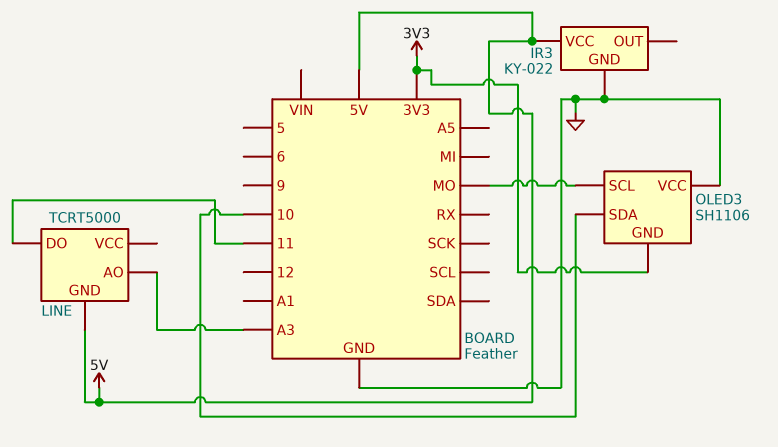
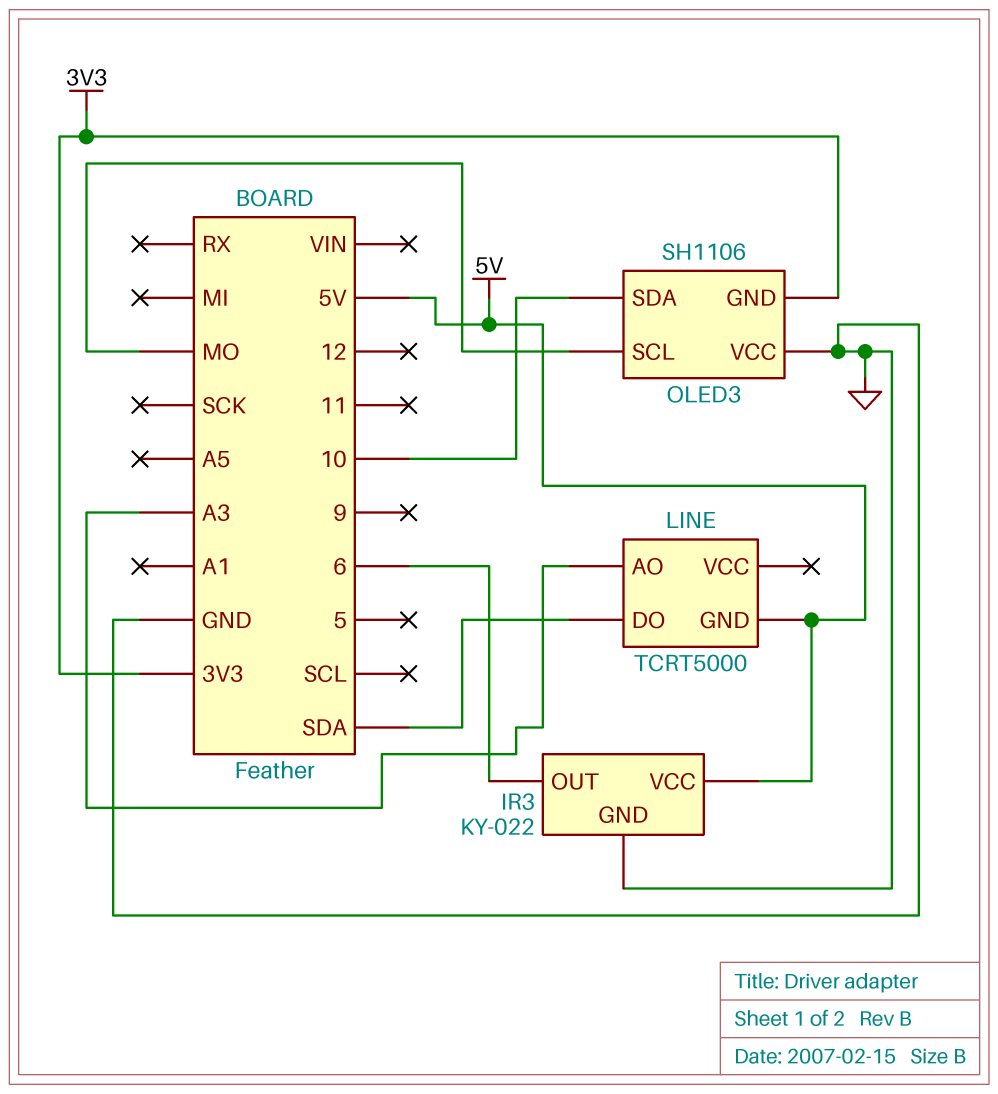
IR3 pin OUT: none -> 6
LINE pin DO: 11 -> SDA

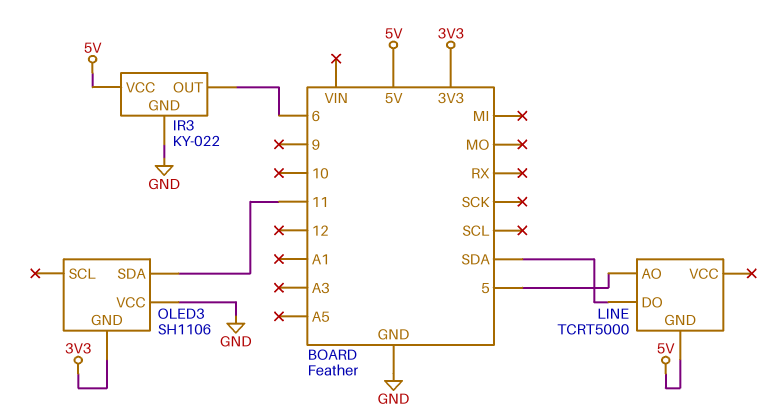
LINE pin AO: A3 -> 5
OLED3 pin SCL: MO -> none
OLED3 pin SDA: 10 -> 11

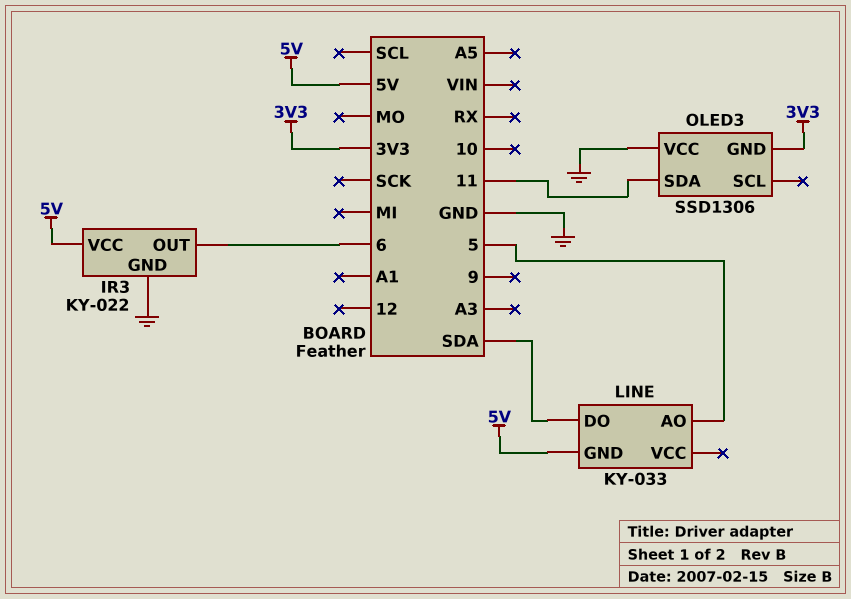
LINE: TCRT5000 -> KY-033
OLED3: SH1106 -> SSD1306

